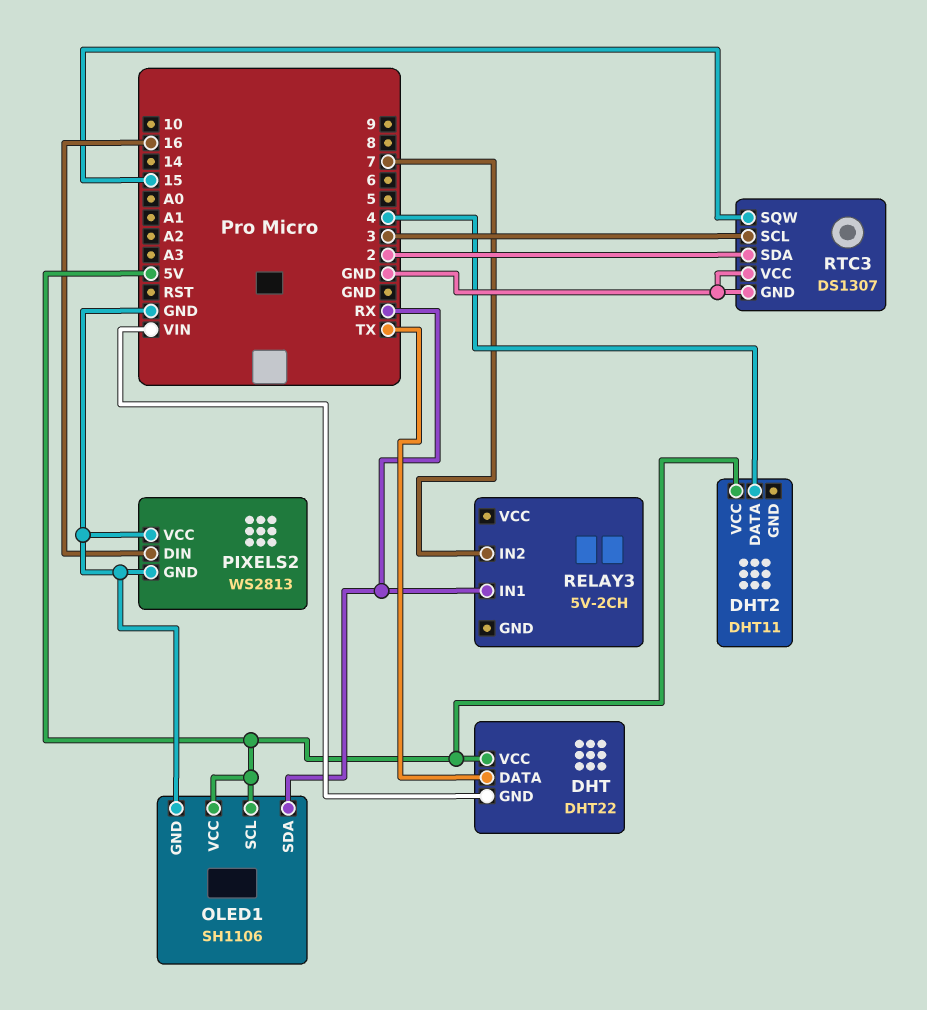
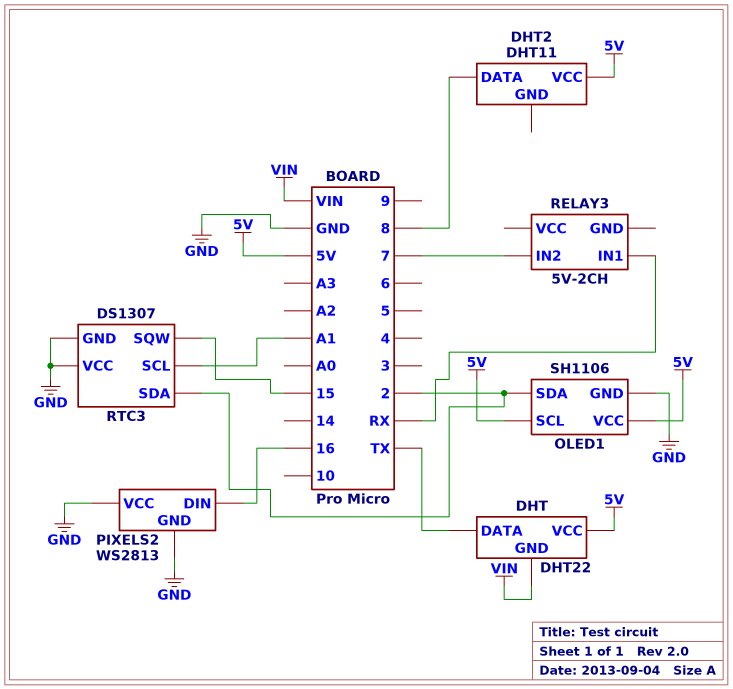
DHT2 pin DATA: 4 -> 8
OLED1 pin SDA: RX -> 2
RTC3 pin SCL: 3 -> A1

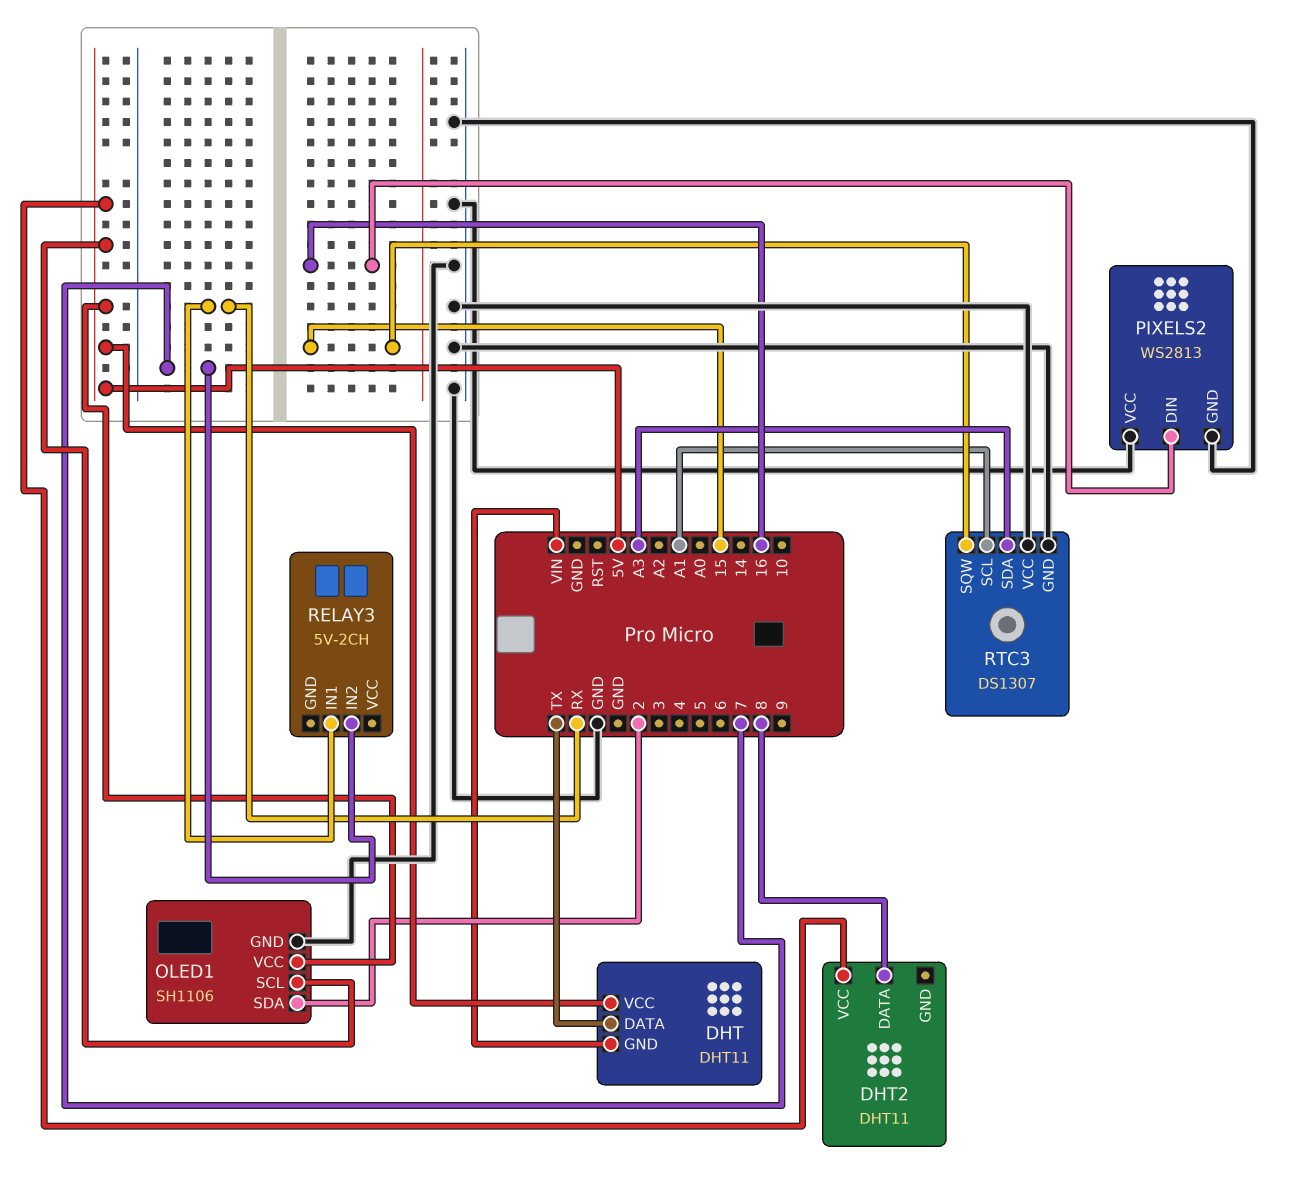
DHT: DHT22 -> DHT11
RTC3 pin SDA: 2 -> A3

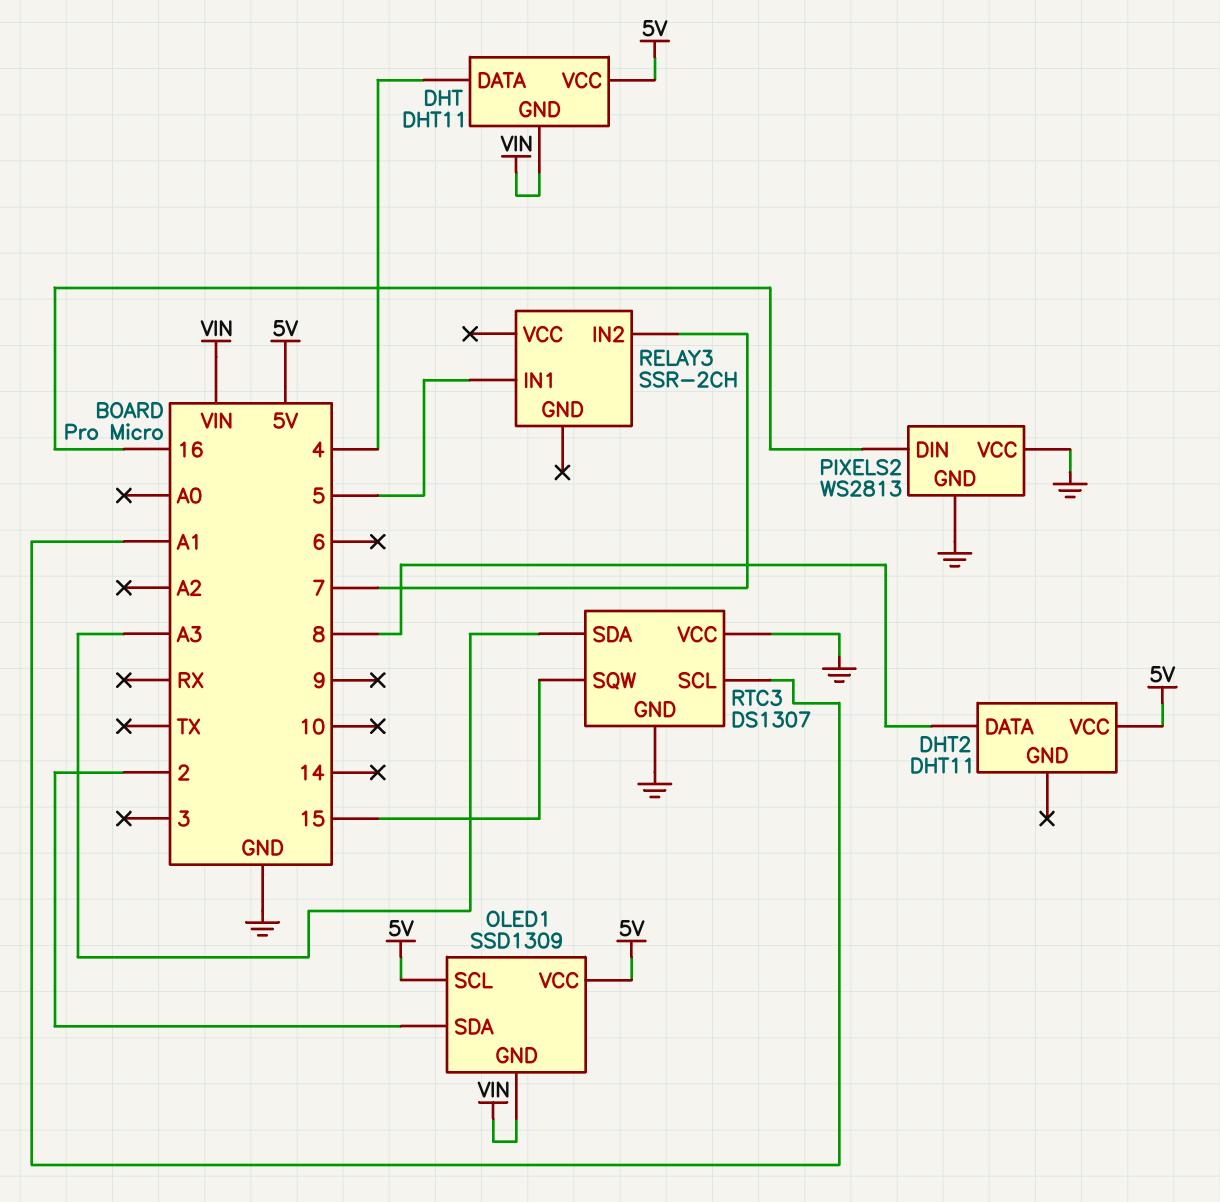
DHT pin DATA: TX -> 4
OLED1: SH1106 -> SSD1309
OLED1 pin GND: GND -> VIN
RELAY3: 5V-2CH -> SSR-2CH
RELAY3 pin IN1: RX -> 5

